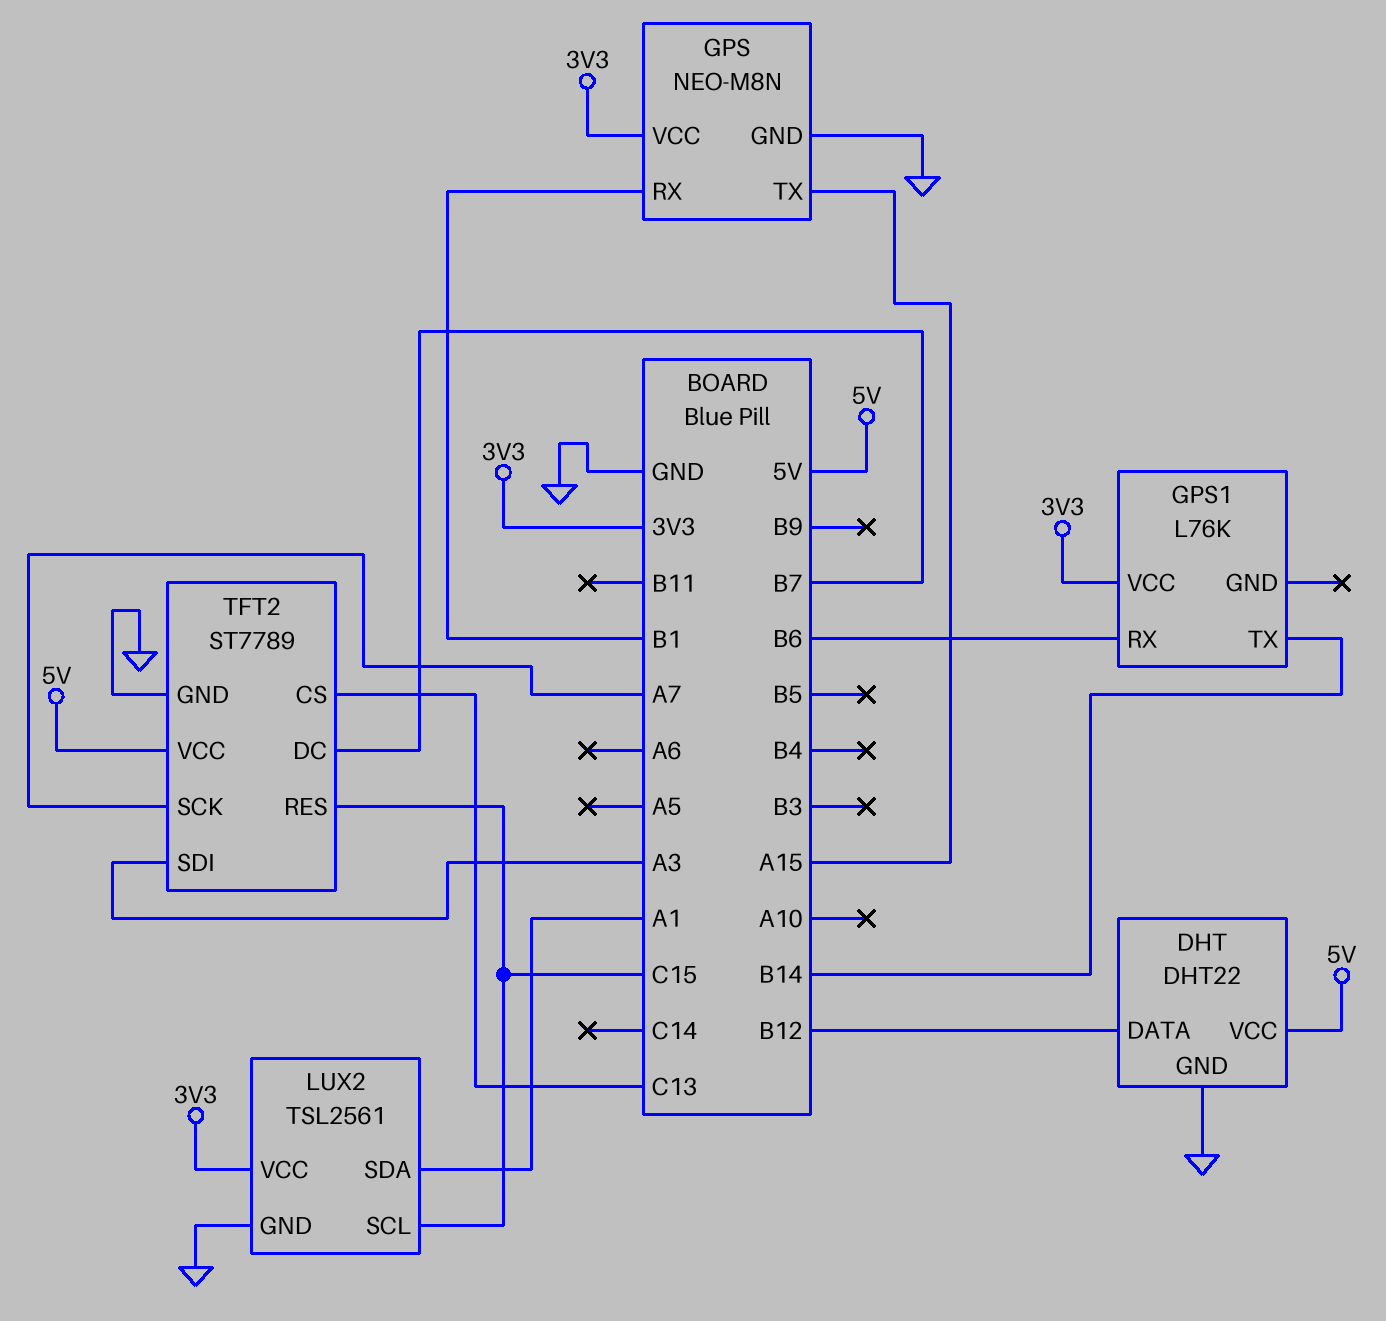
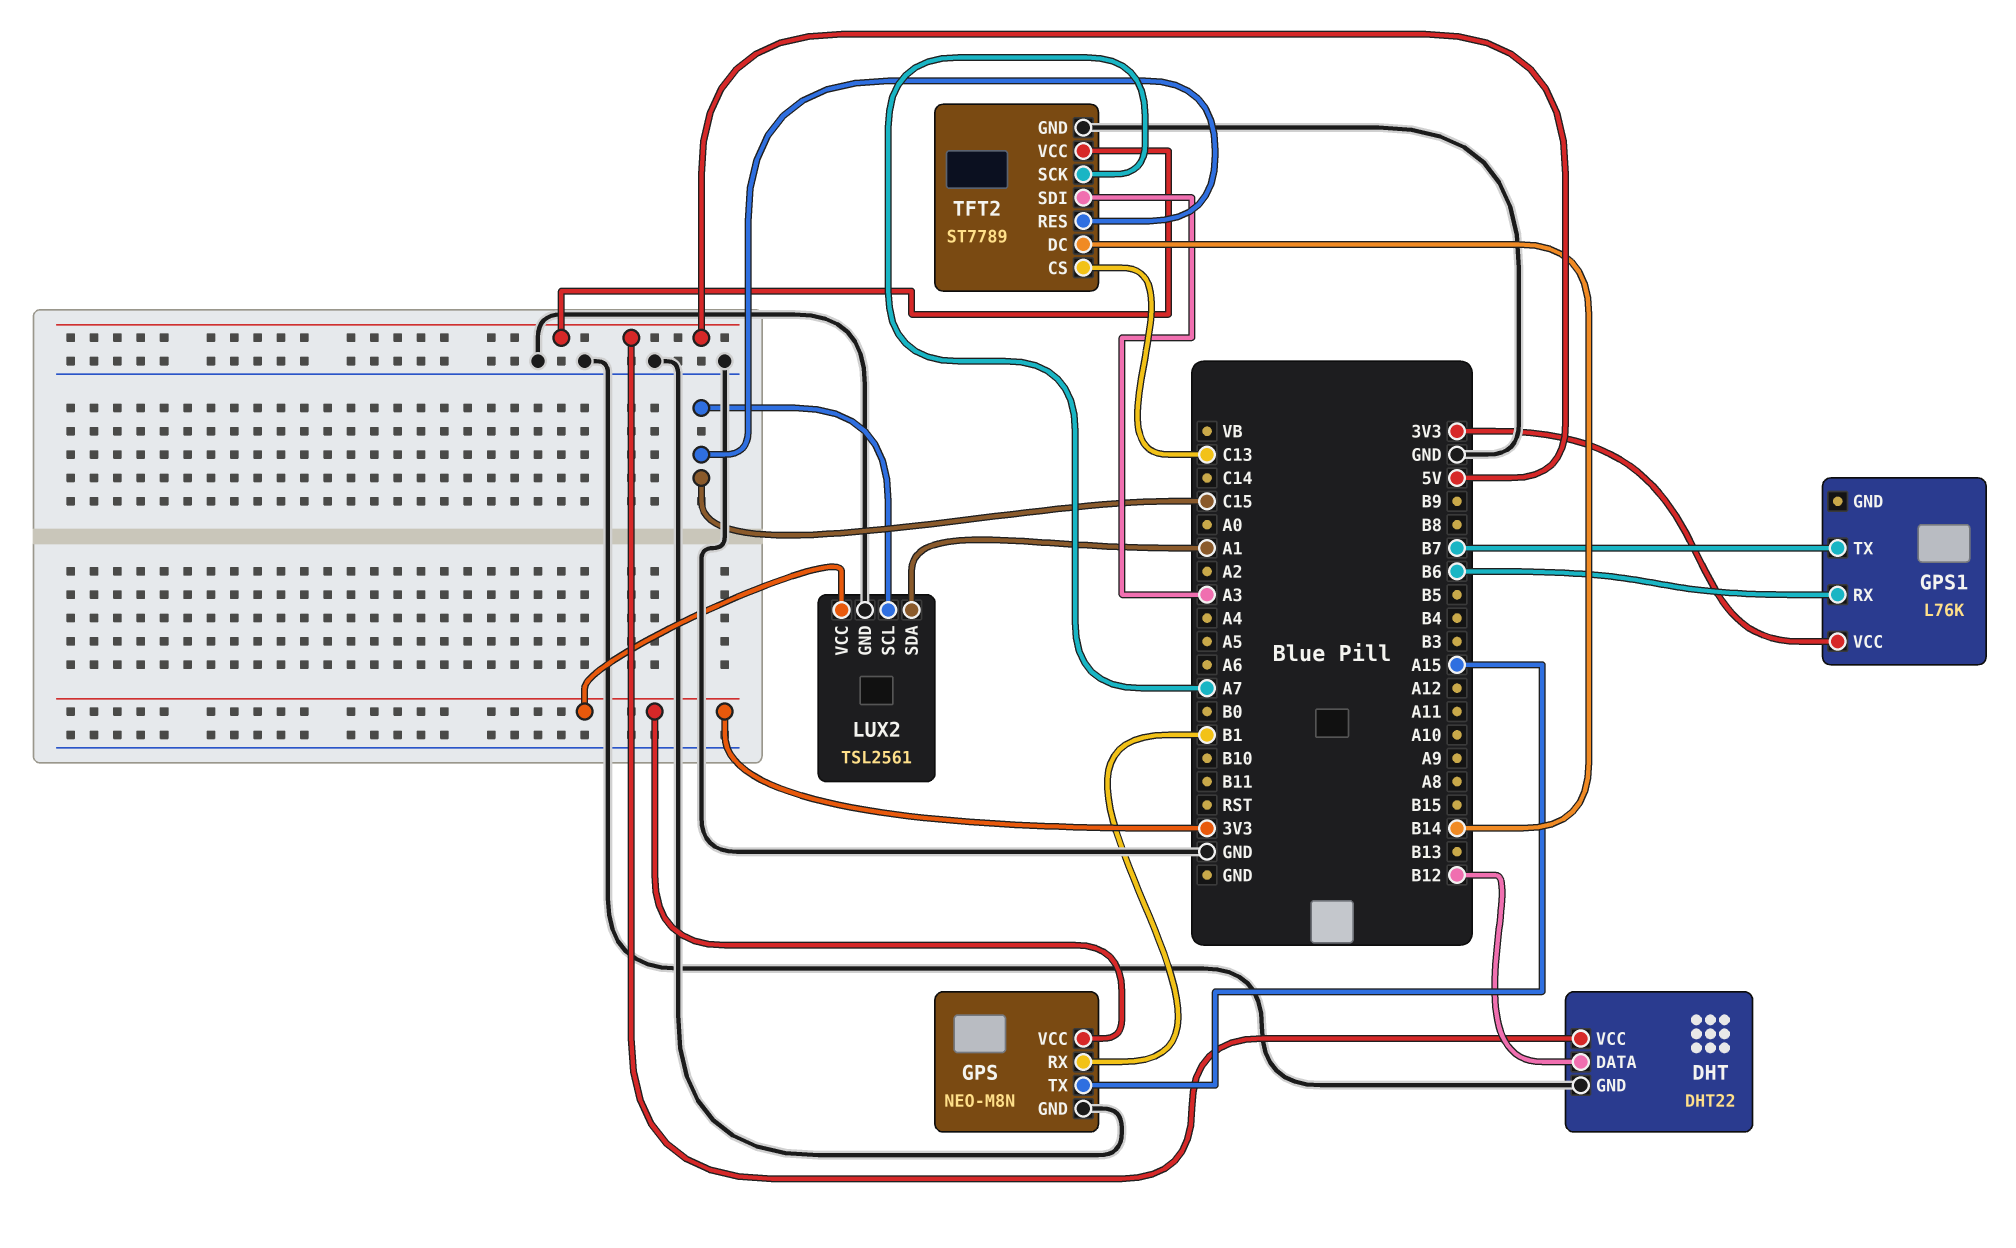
GPS1 pin TX: B14 -> B7
TFT2 pin DC: B7 -> B14

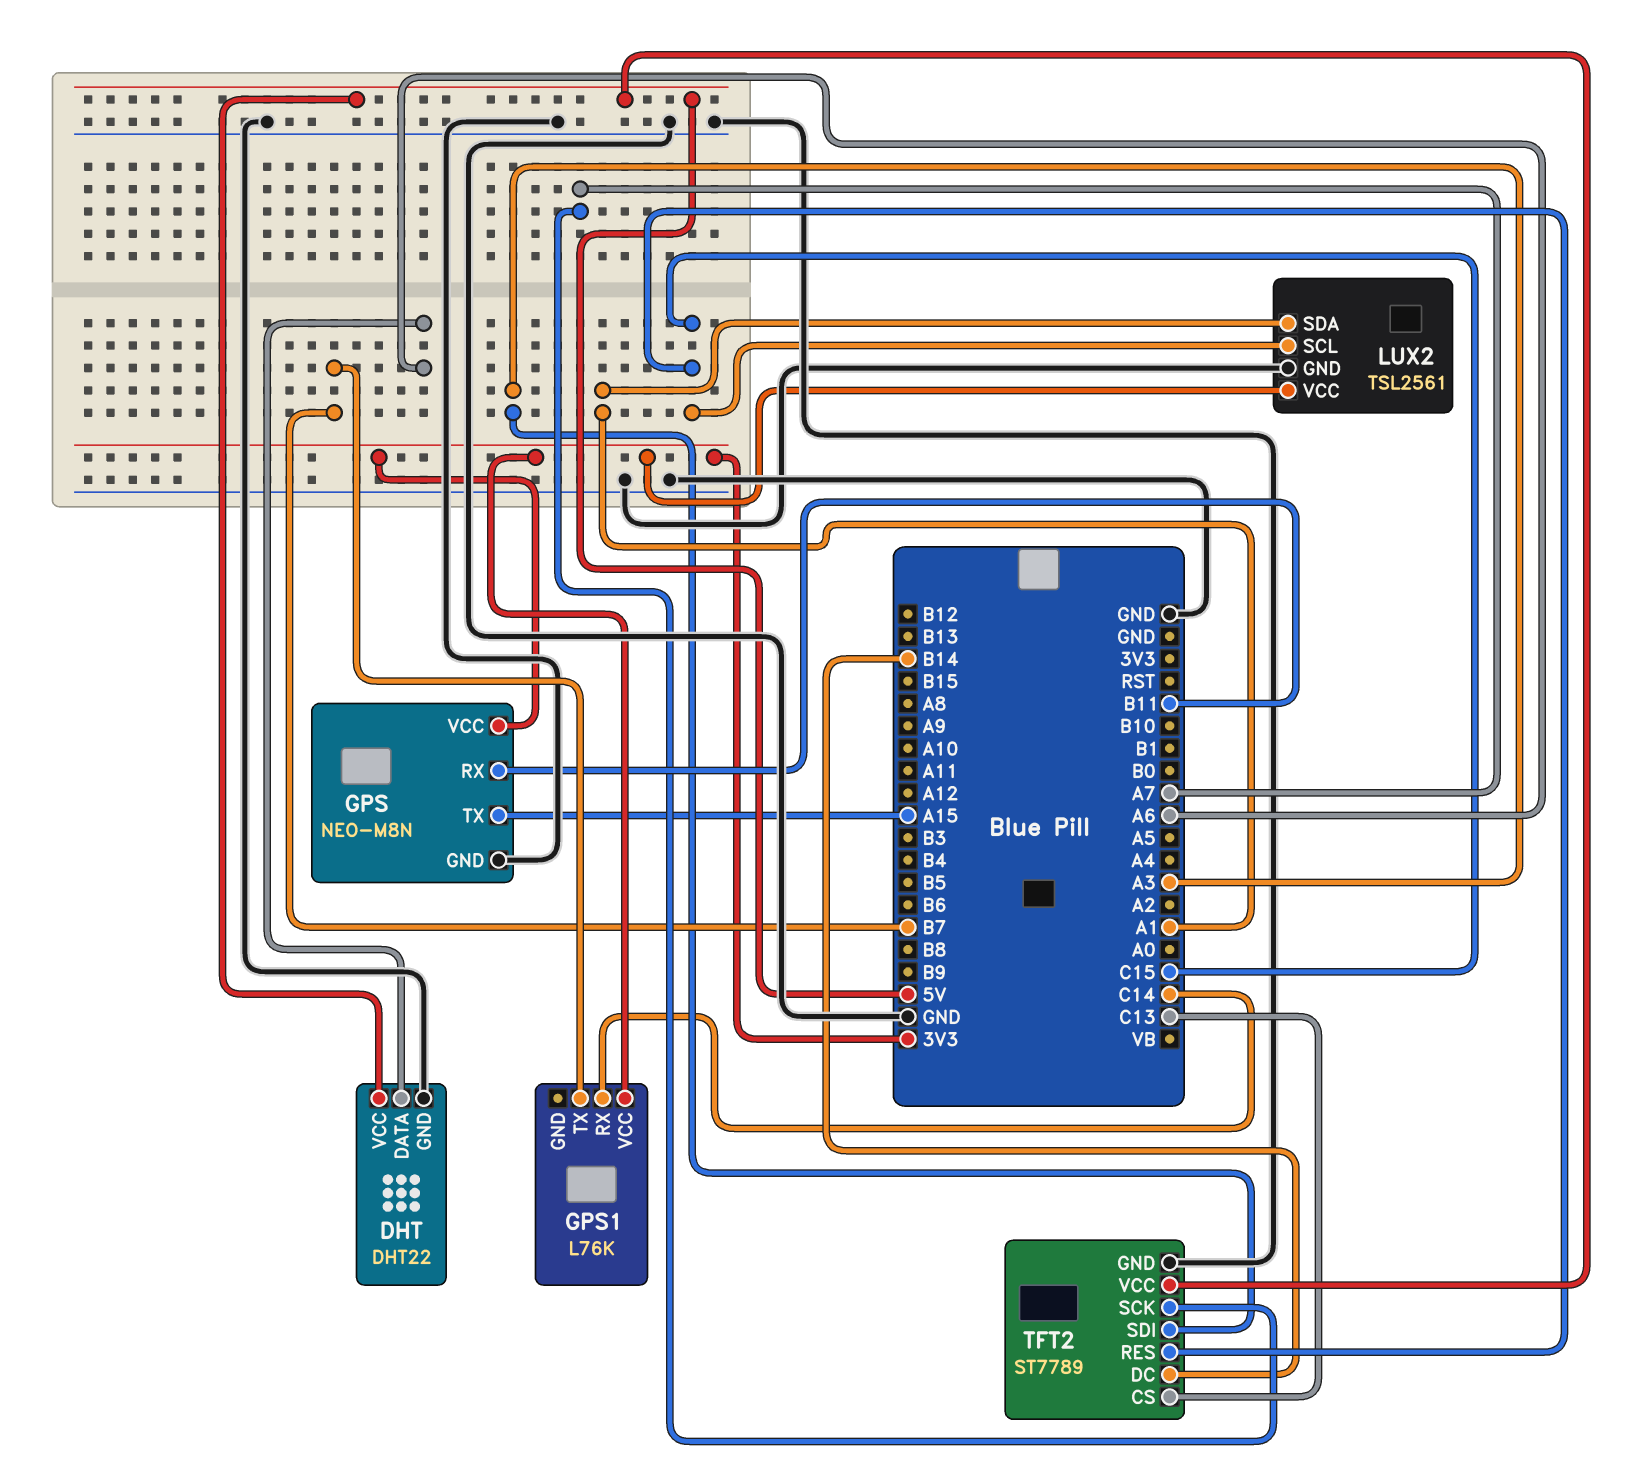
DHT pin DATA: B12 -> A6
GPS pin RX: B1 -> B11
GPS1 pin RX: B6 -> C14

